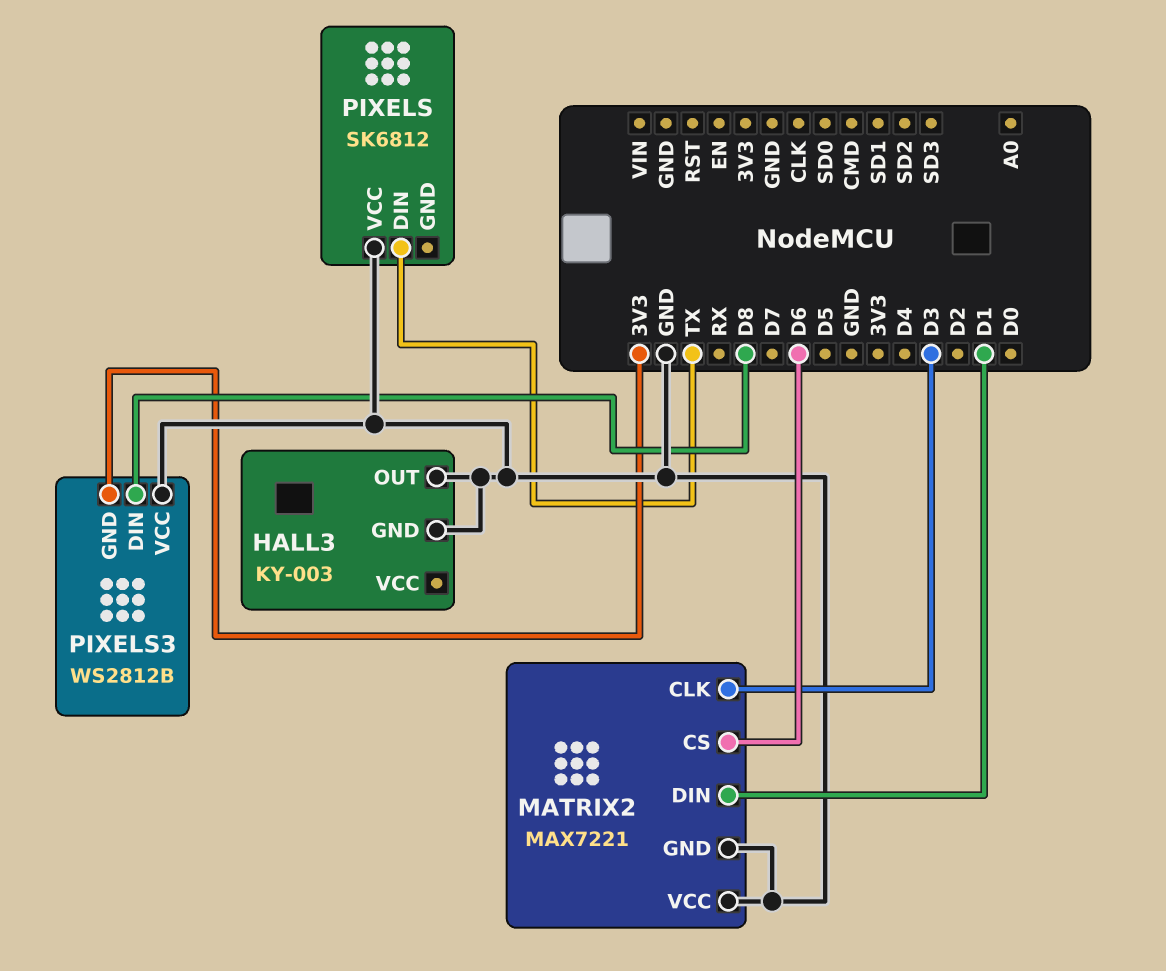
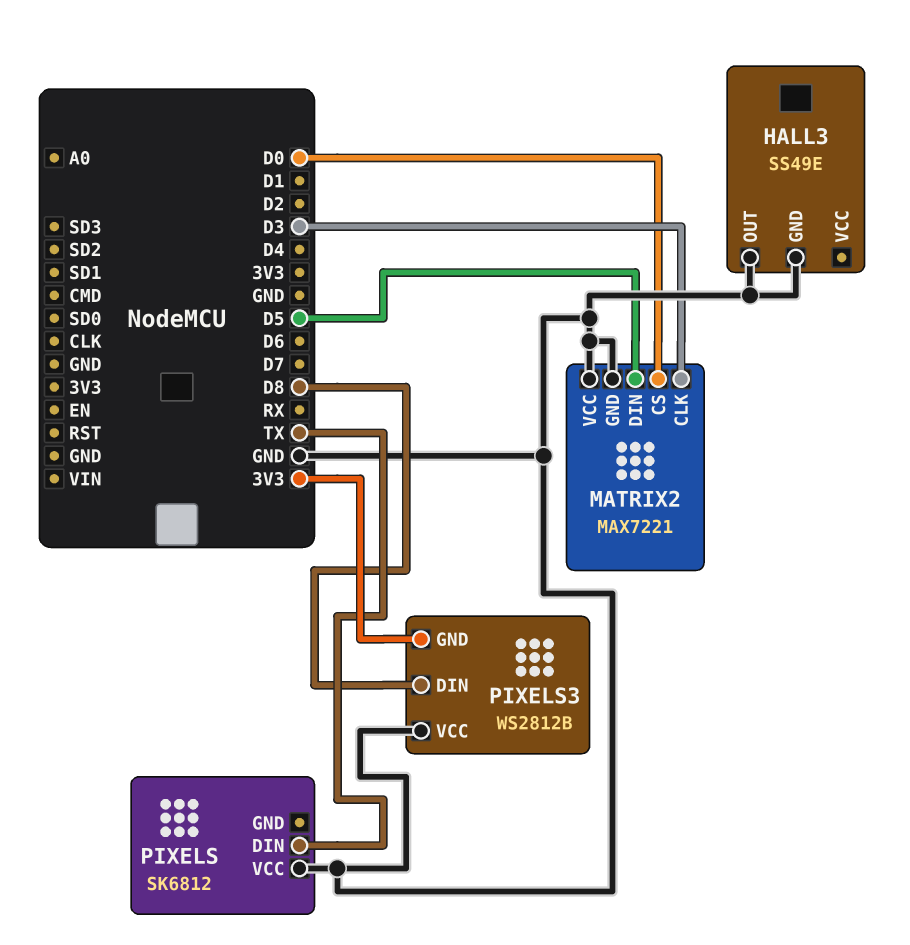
HALL3: KY-003 -> SS49E
MATRIX2 pin CS: D6 -> D0
MATRIX2 pin DIN: D1 -> D5

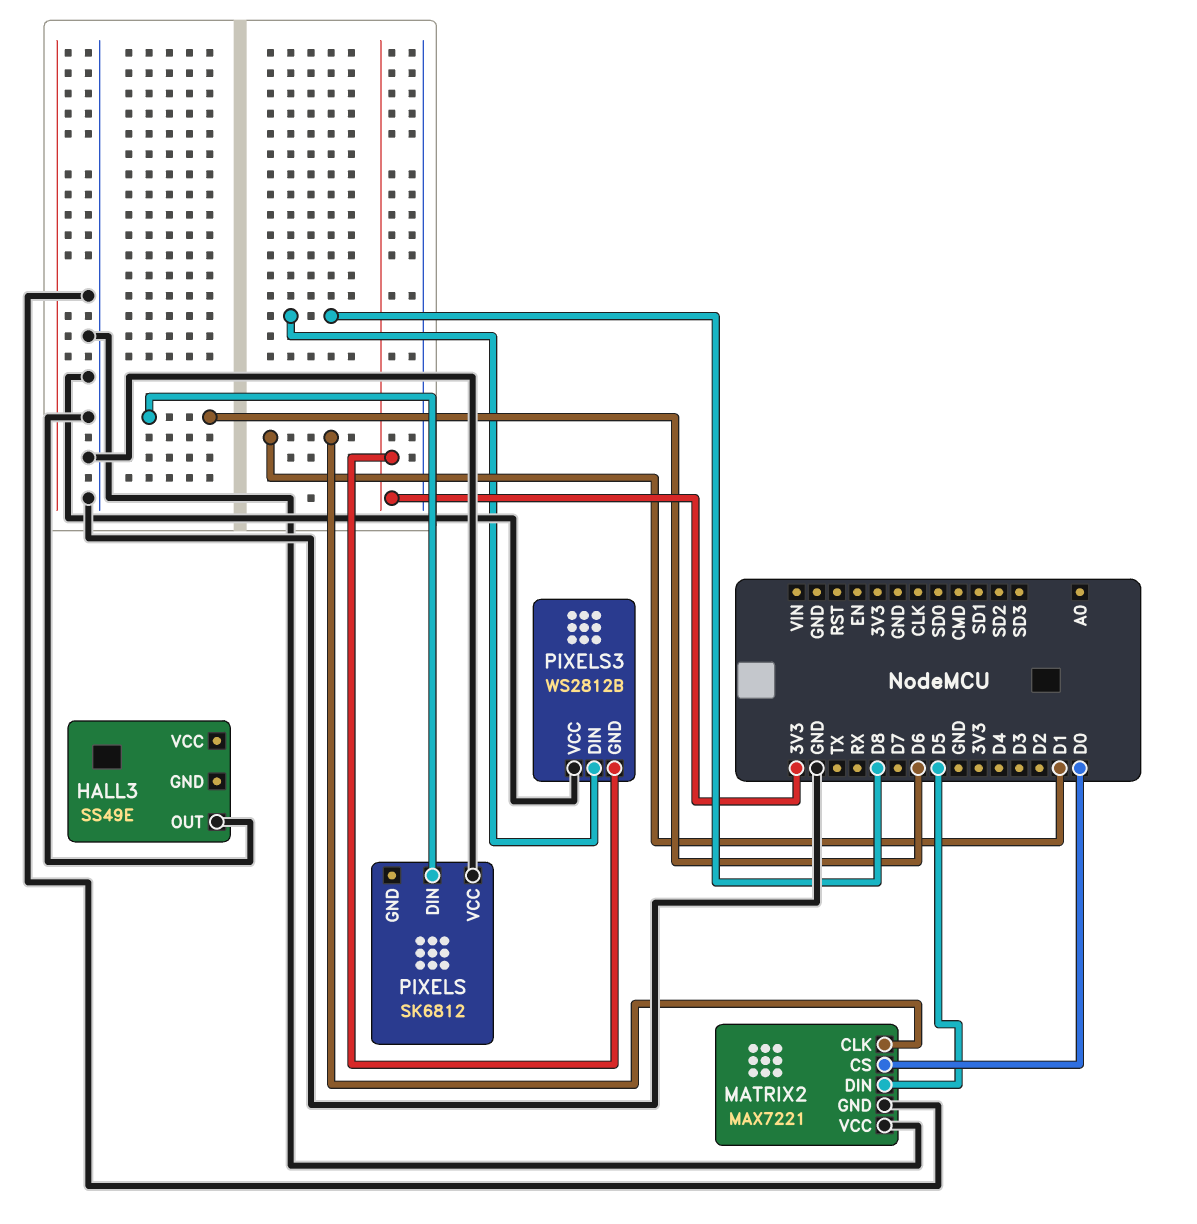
HALL3 pin GND: GND -> none
MATRIX2 pin CLK: D3 -> D1
PIXELS pin DIN: TX -> D6

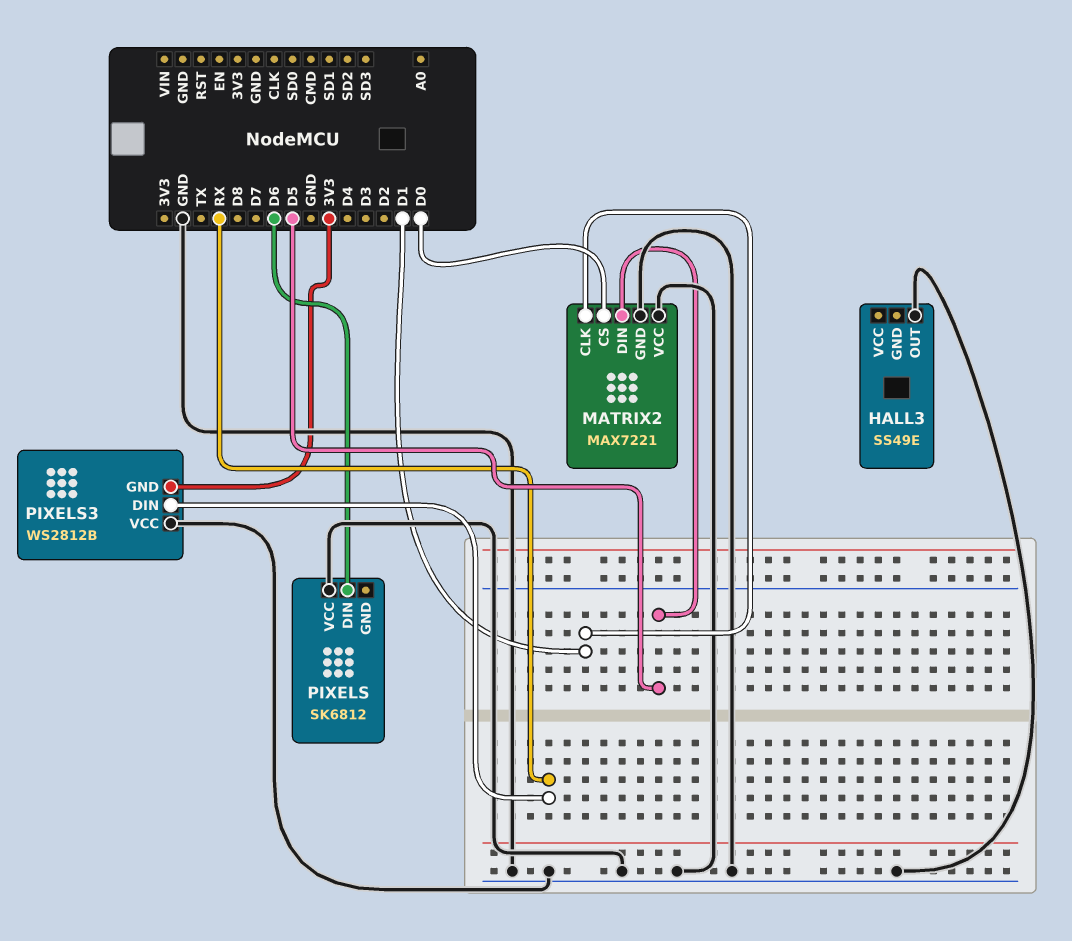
PIXELS3 pin DIN: D8 -> RX

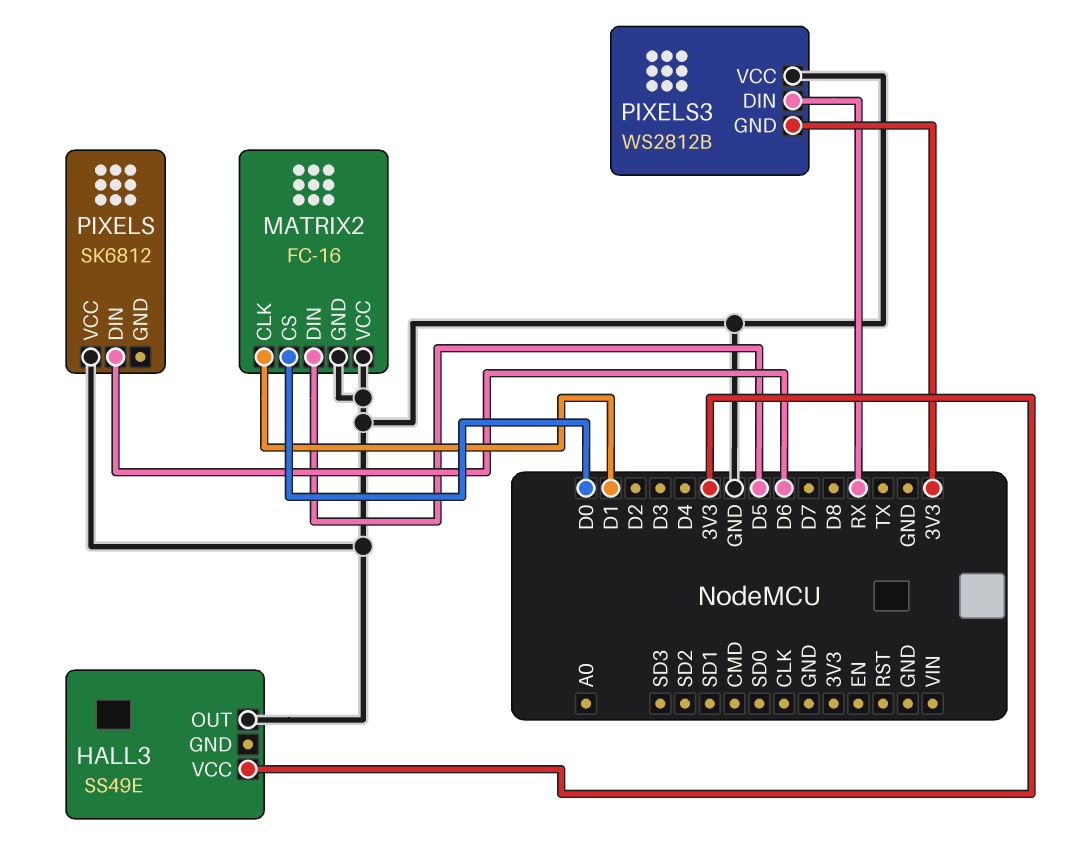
HALL3 pin VCC: none -> 3V3
MATRIX2: MAX7221 -> FC-16

